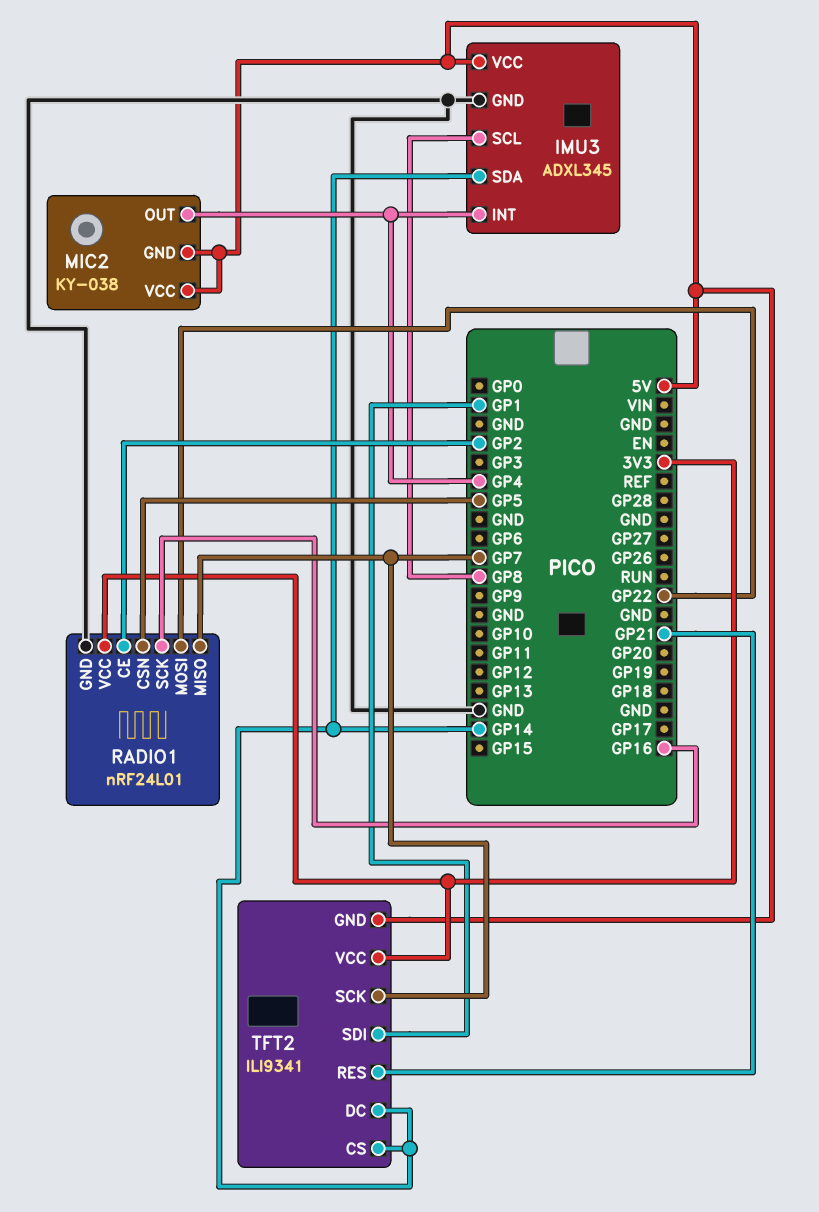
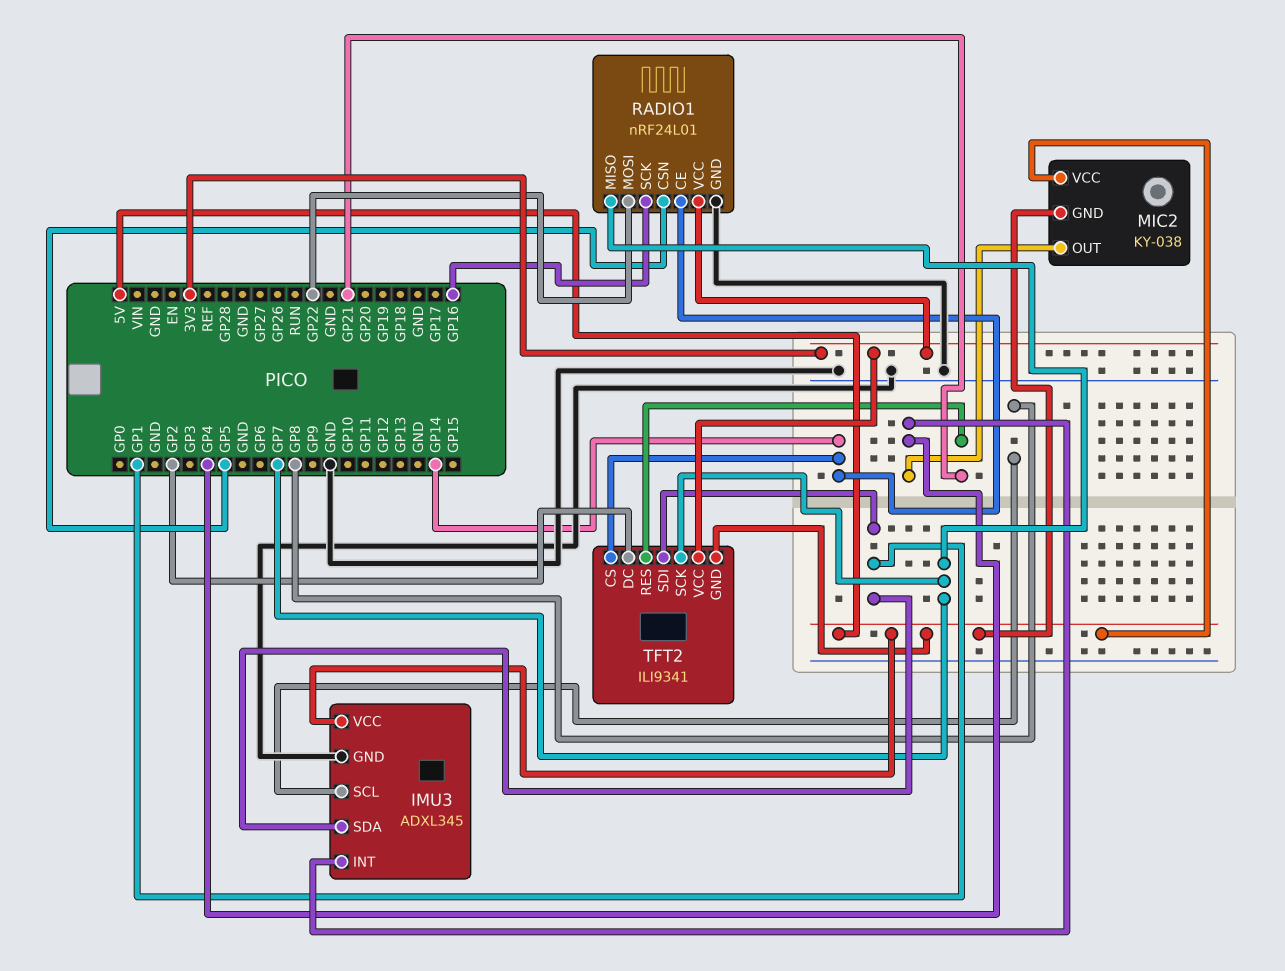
IMU3 pin SDA: GP14 -> GP1
RADIO1 pin CE: GP2 -> GP14
TFT2 pin DC: GP14 -> GP2

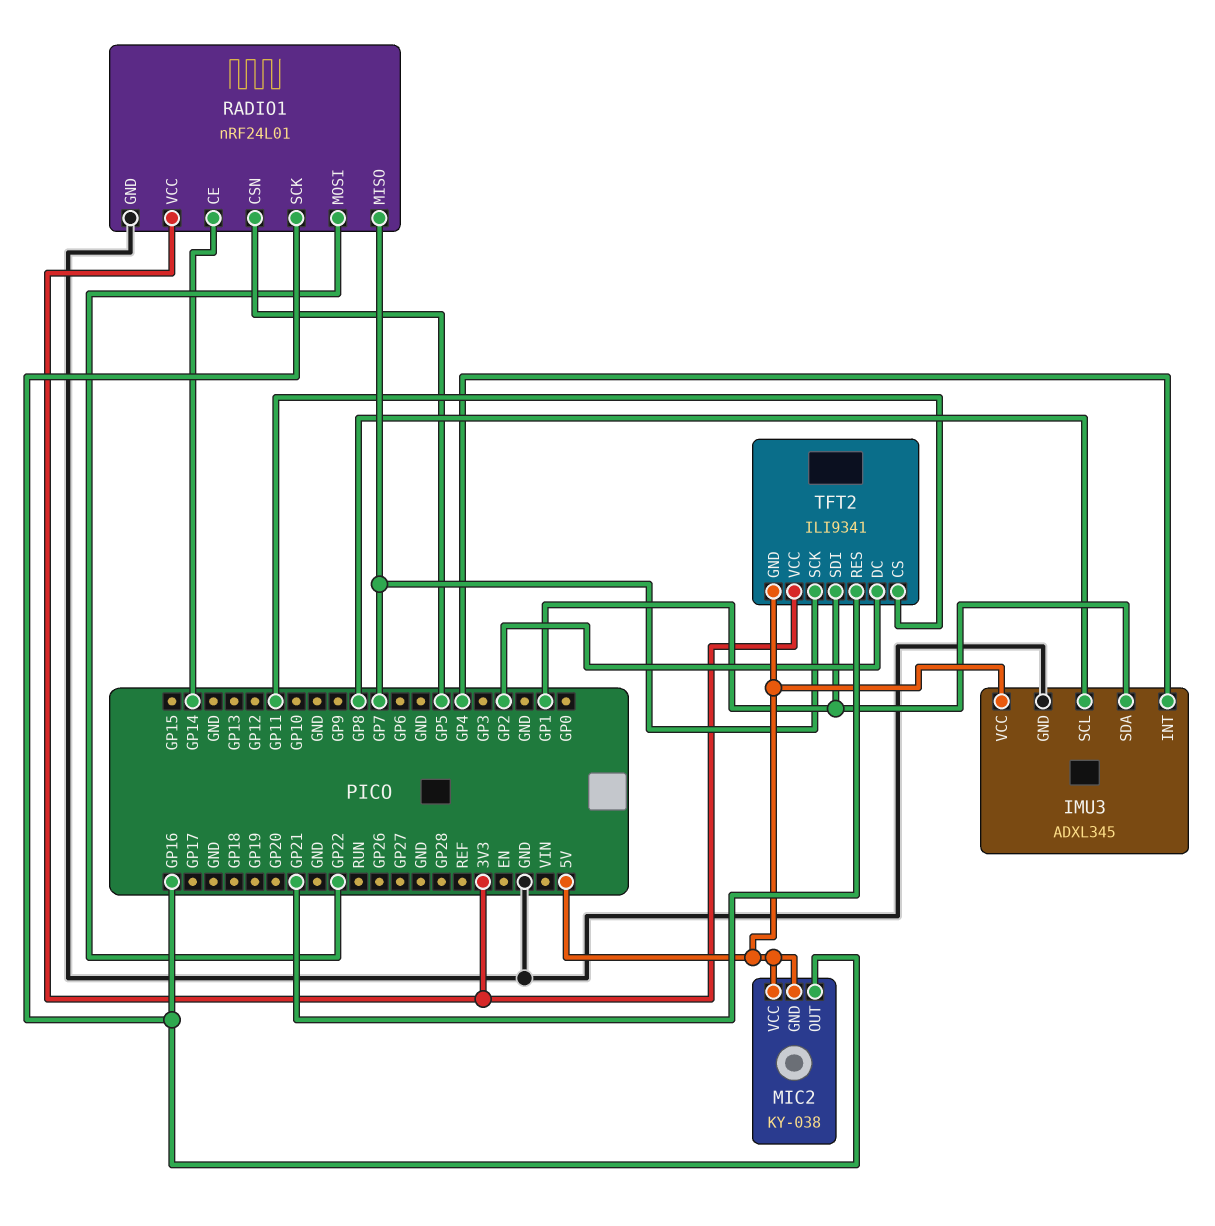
MIC2 pin OUT: GP4 -> GP16
TFT2 pin CS: GP14 -> GP11

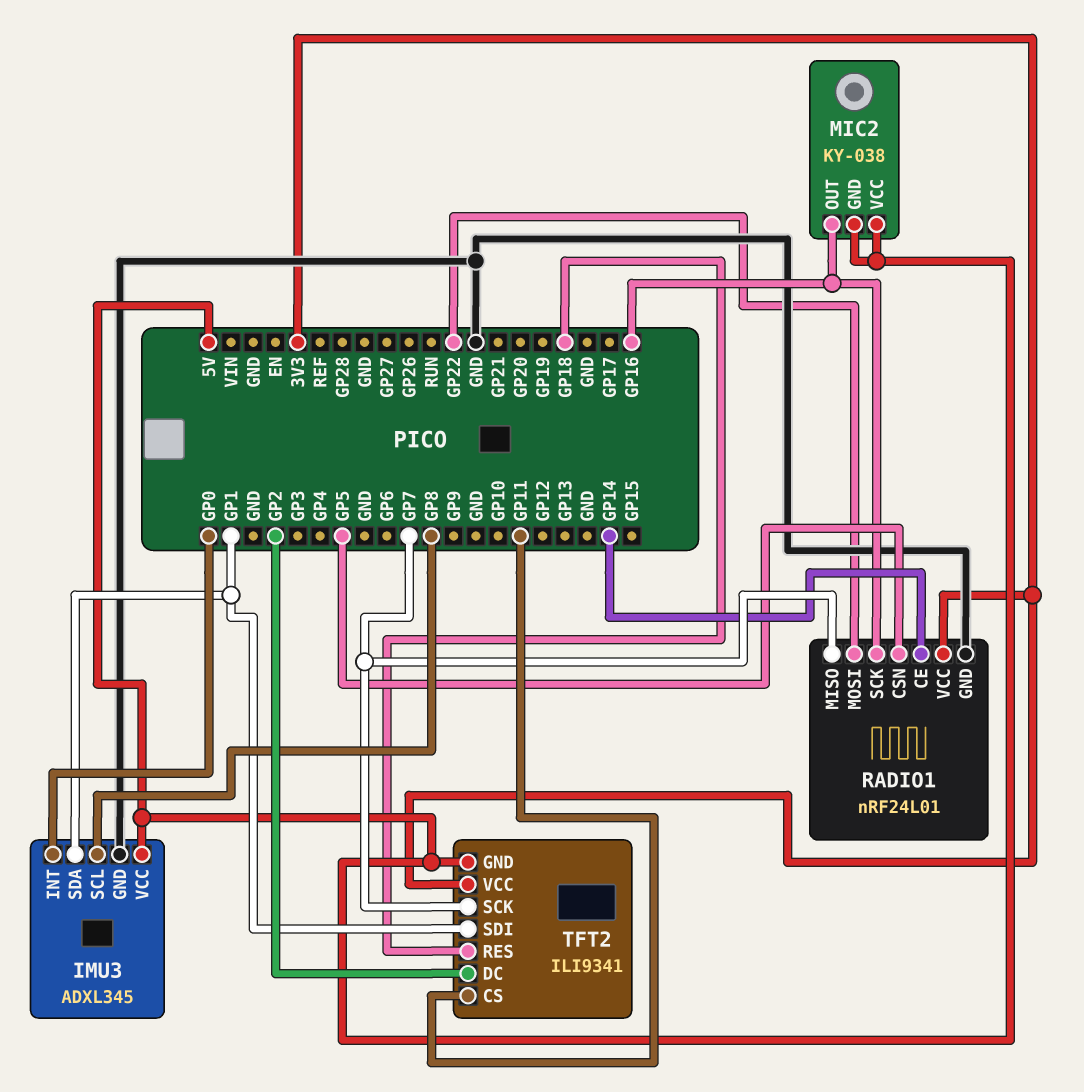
IMU3 pin INT: GP4 -> GP0
TFT2 pin RES: GP21 -> GP18

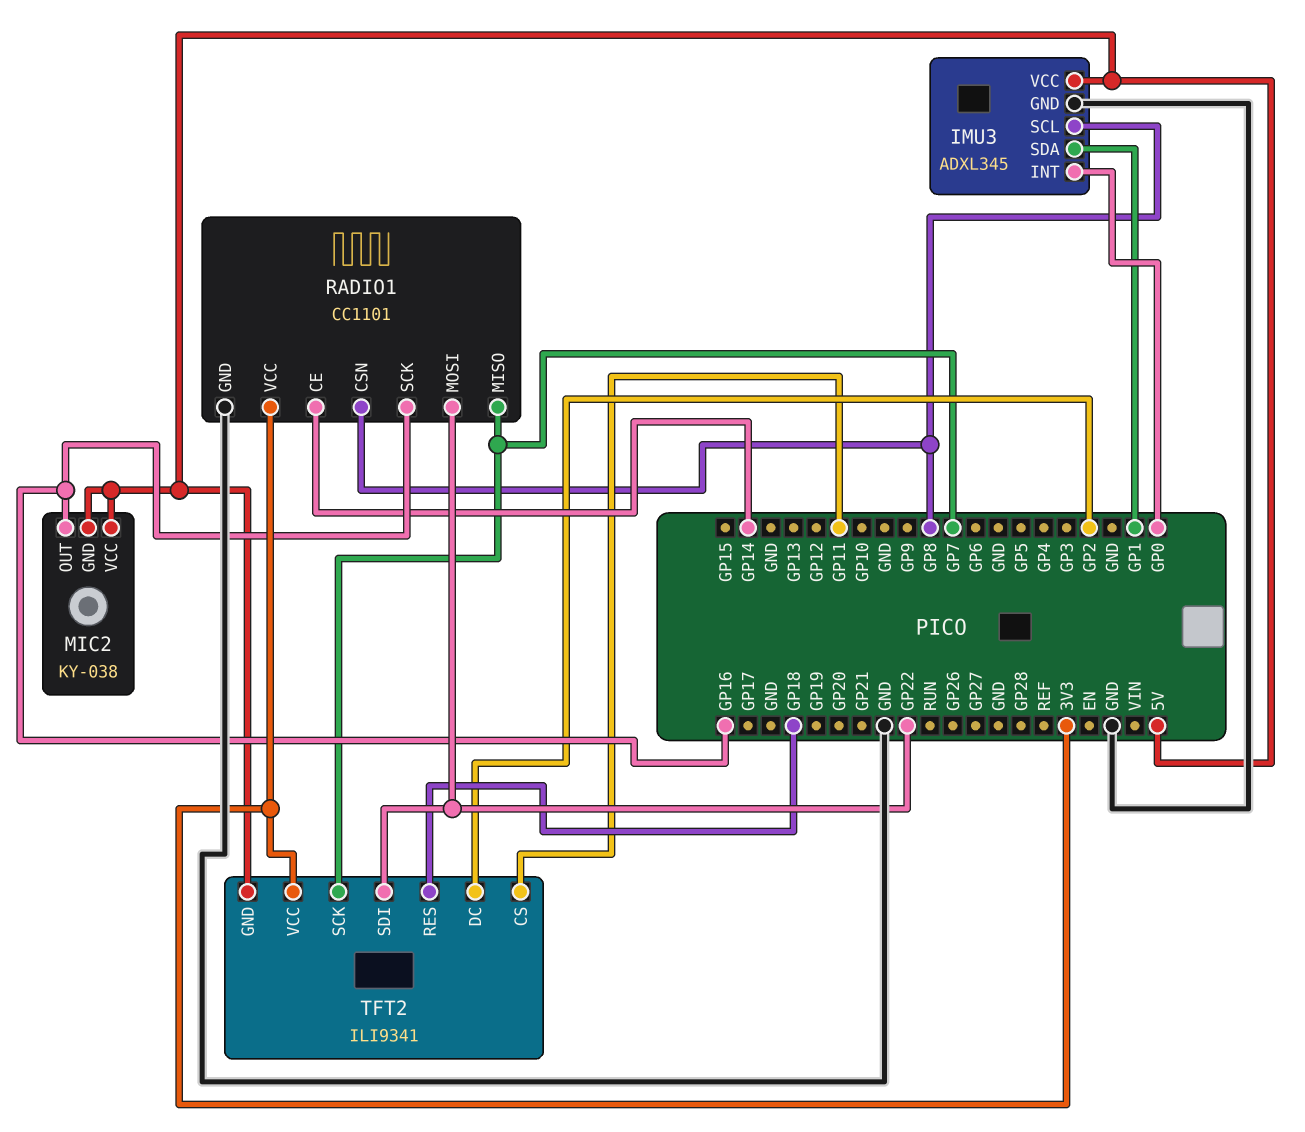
RADIO1: nRF24L01 -> CC1101
RADIO1 pin CSN: GP5 -> GP8
TFT2 pin SDI: GP1 -> GP22

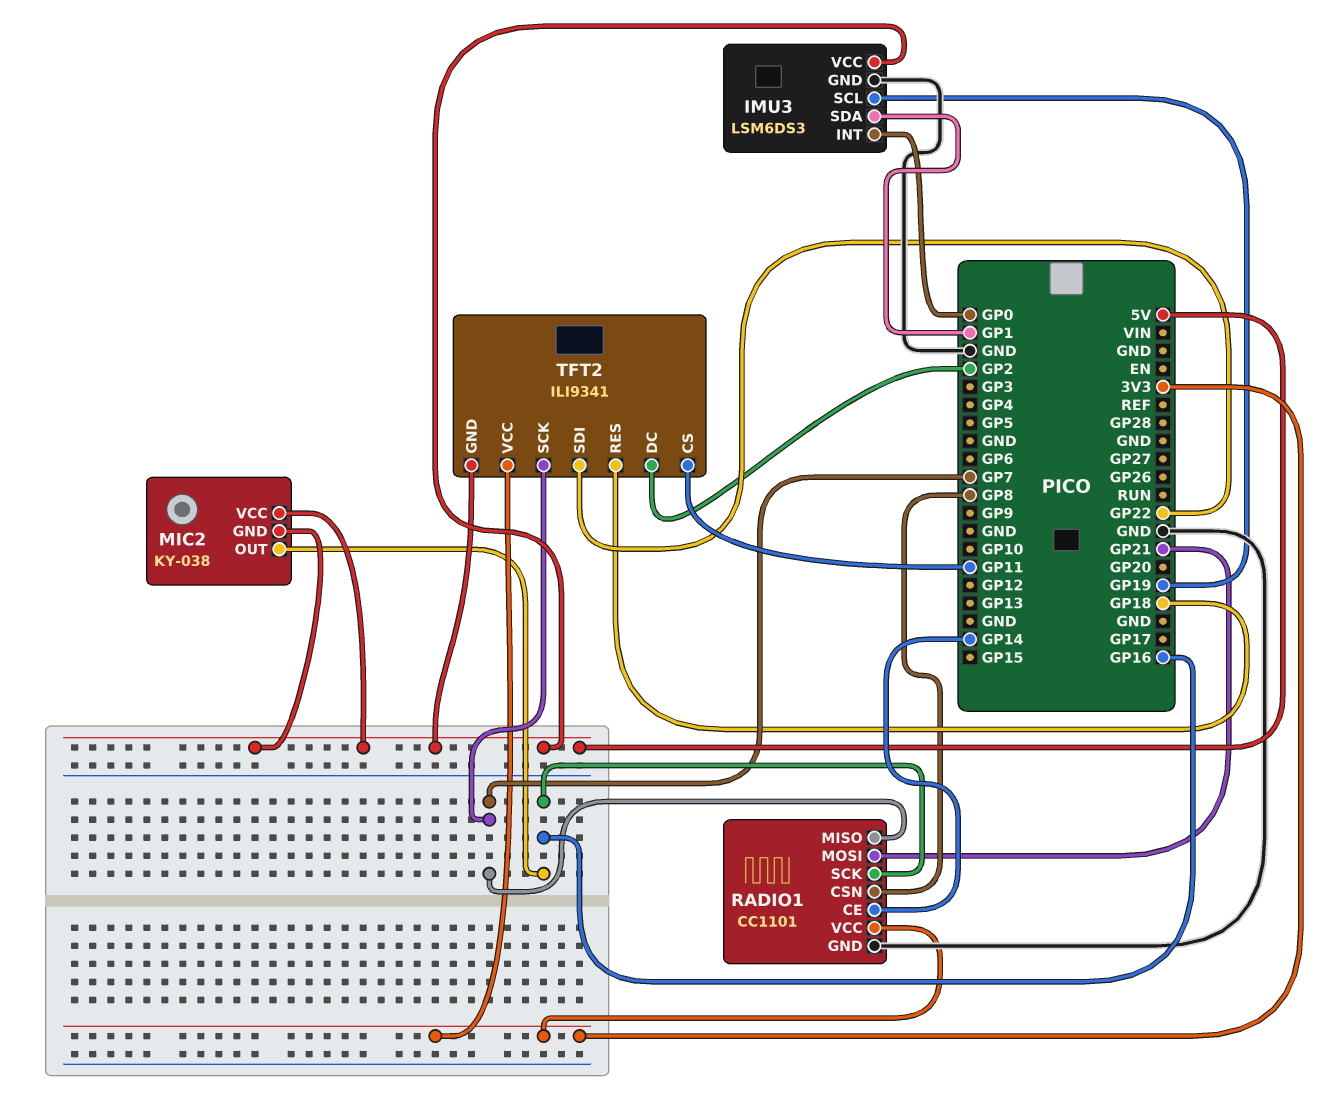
IMU3: ADXL345 -> LSM6DS3
IMU3 pin SCL: GP8 -> GP19
RADIO1 pin MOSI: GP22 -> GP21

